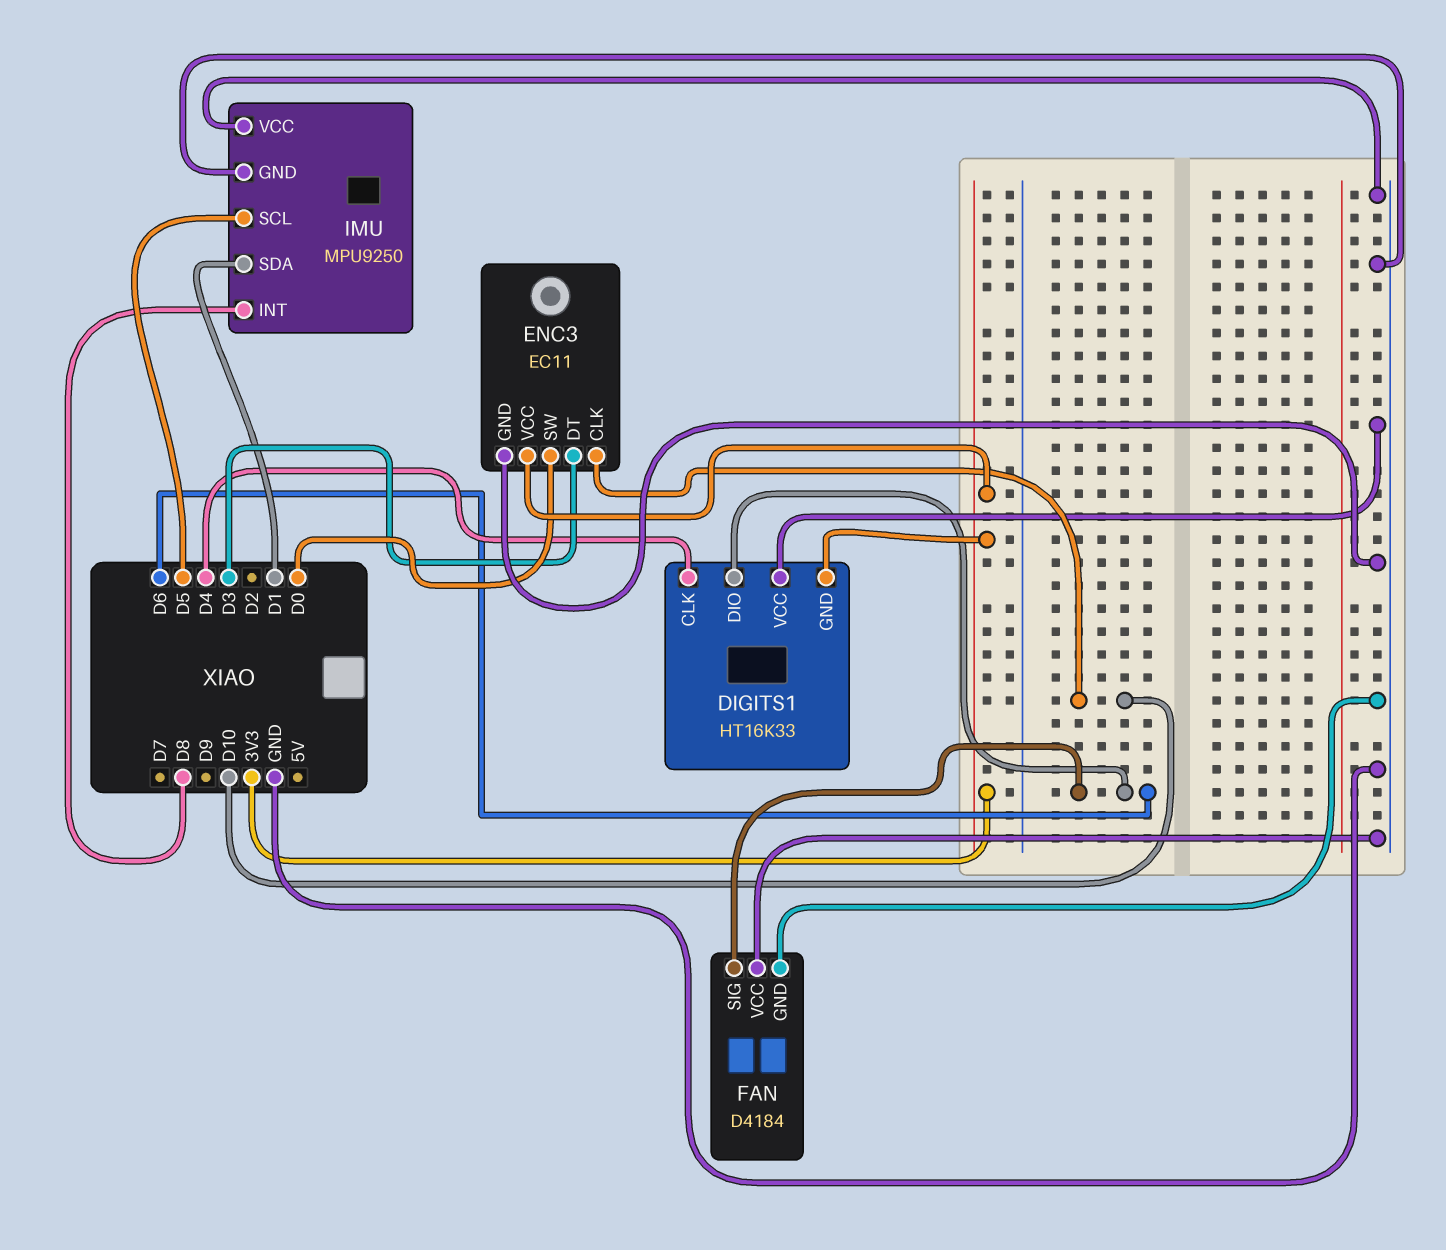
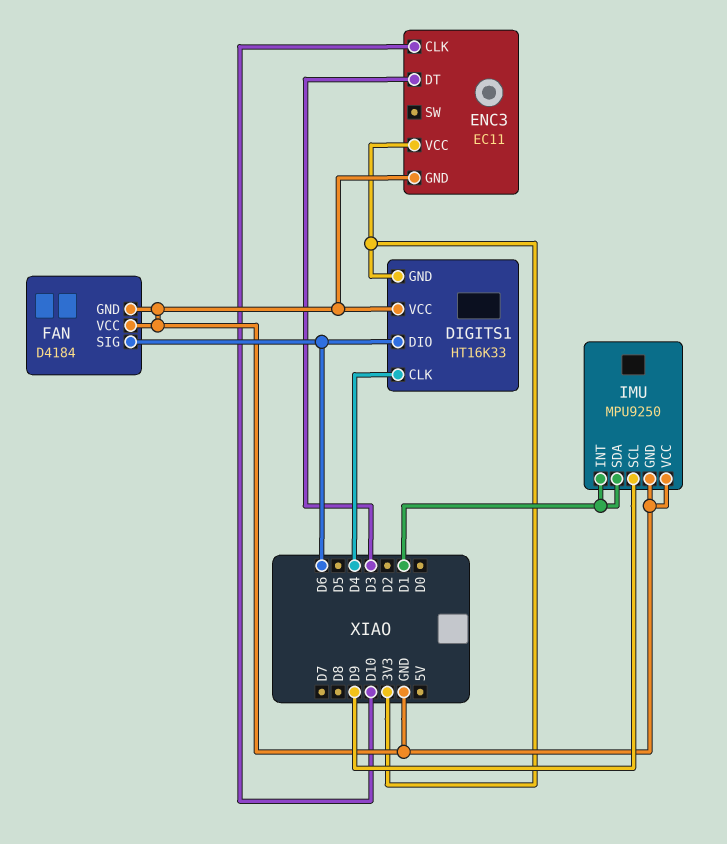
ENC3 pin SW: D0 -> none
IMU pin INT: D8 -> D1
IMU pin SCL: D5 -> D9

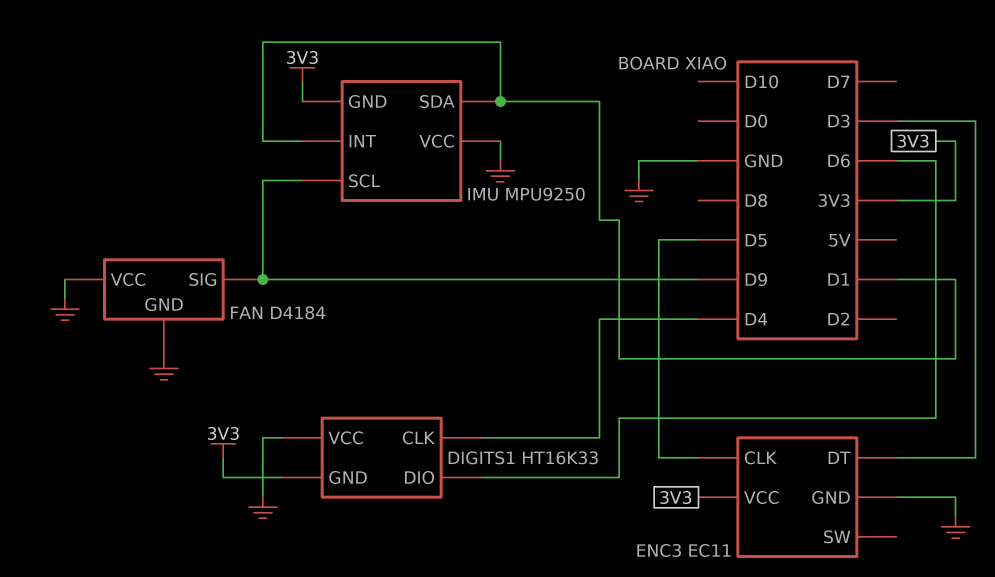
ENC3 pin CLK: D10 -> D5
FAN pin SIG: D6 -> D9
IMU pin GND: GND -> 3V3

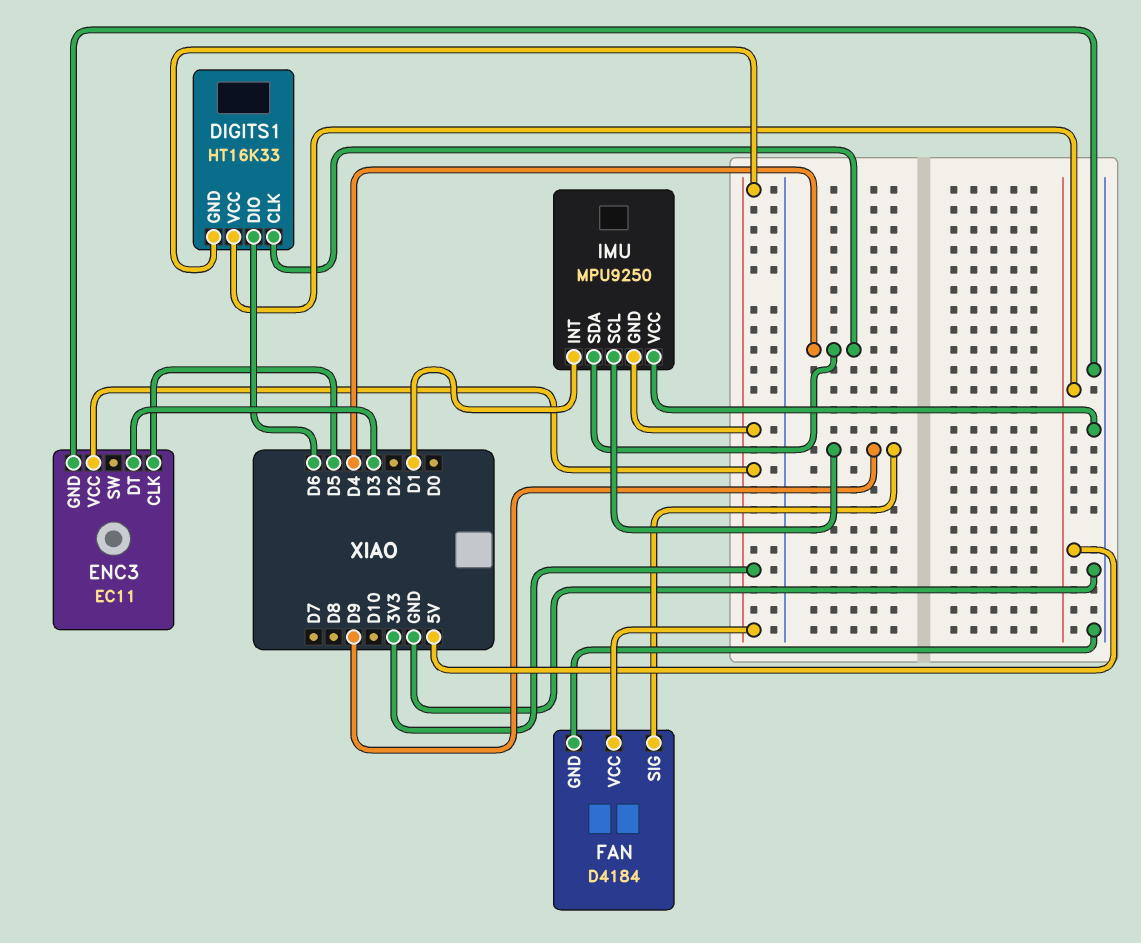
DIGITS1 pin VCC: GND -> 5V
FAN pin VCC: GND -> 3V3
IMU pin SDA: D1 -> D4

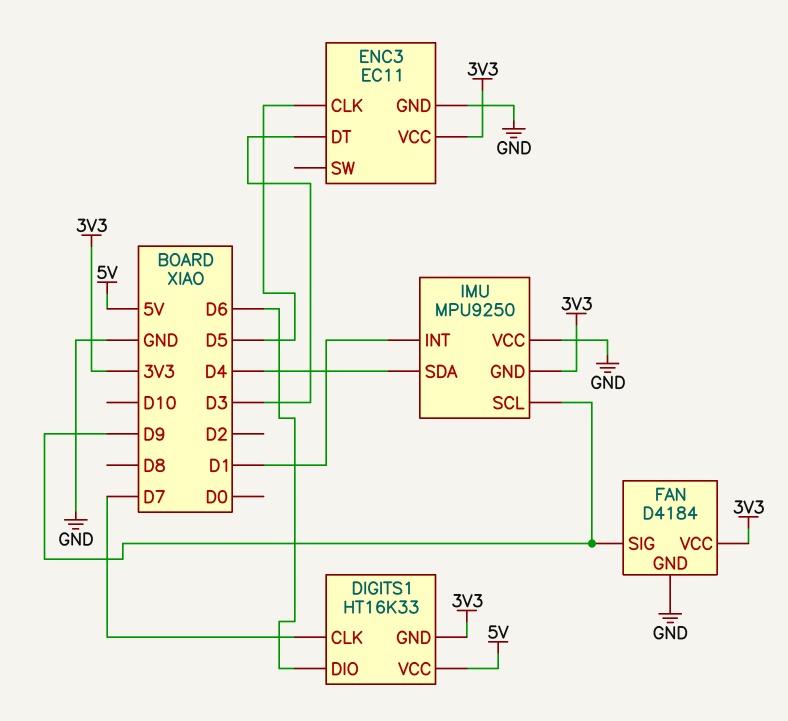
DIGITS1 pin CLK: D4 -> D7

